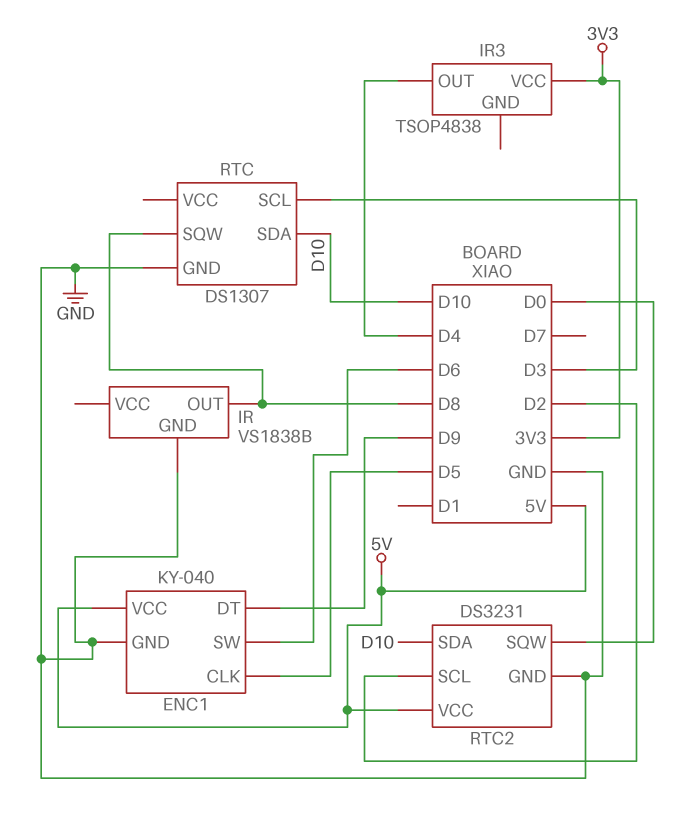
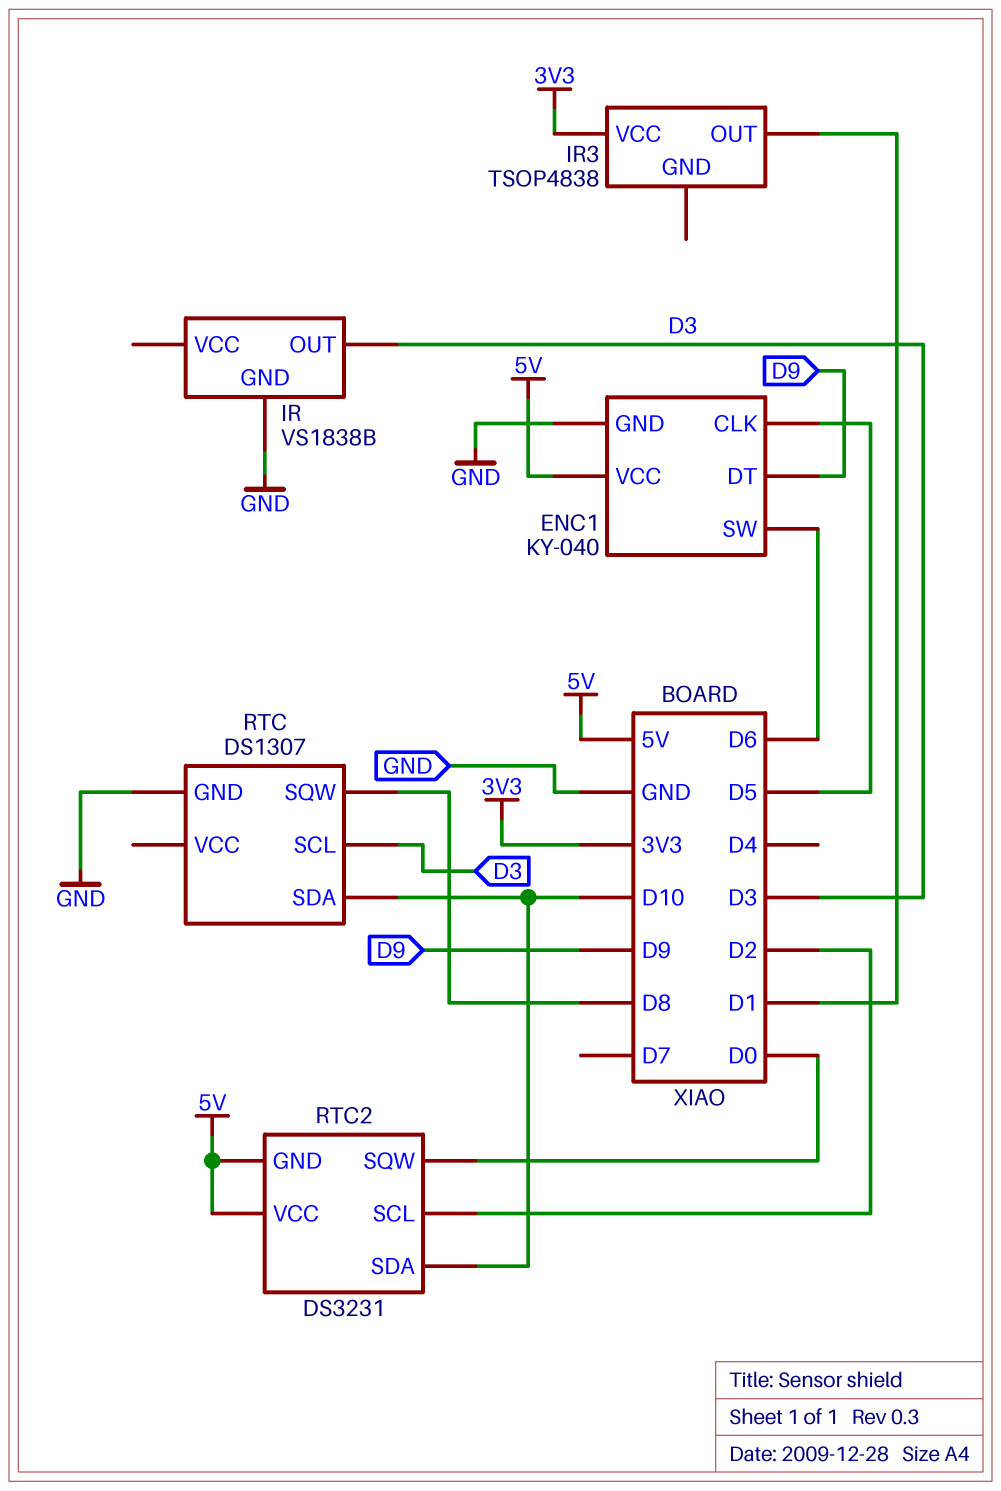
IR pin OUT: D8 -> D3
IR3 pin OUT: D4 -> D1
RTC2 pin GND: GND -> 5V

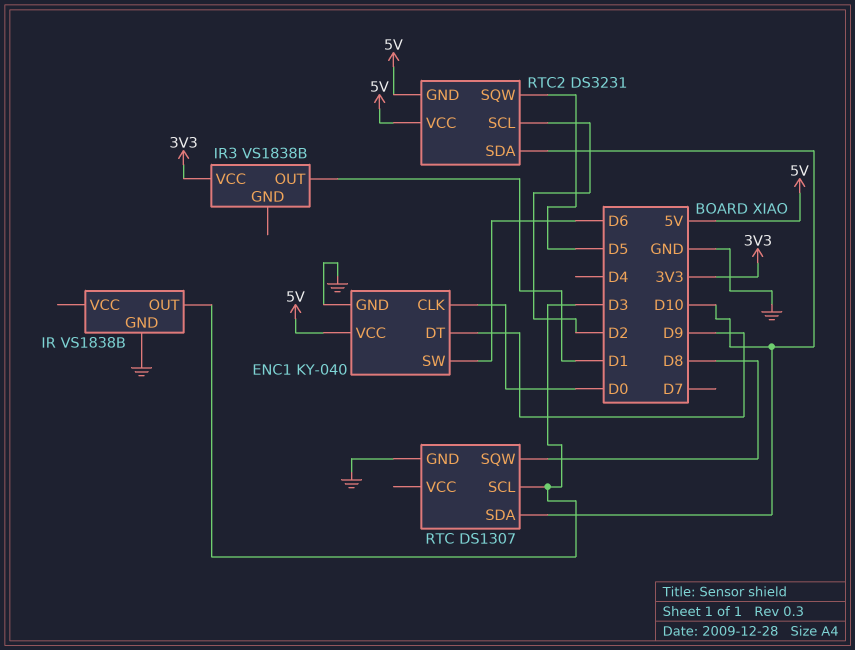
ENC1 pin CLK: D5 -> D0
IR3: TSOP4838 -> VS1838B
RTC2 pin SQW: D0 -> D5

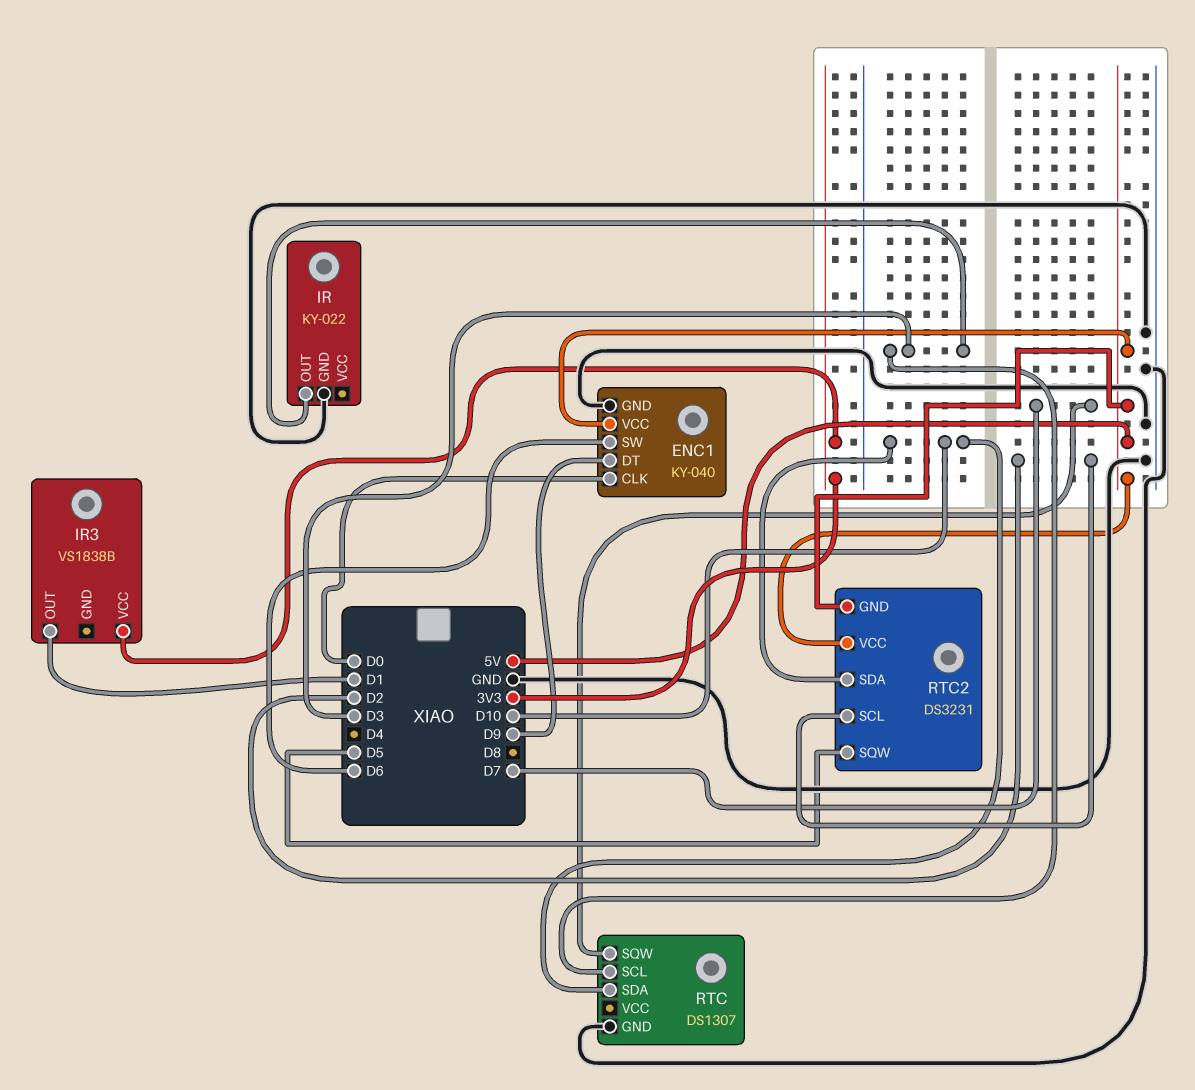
IR: VS1838B -> KY-022
RTC pin SQW: D8 -> D7

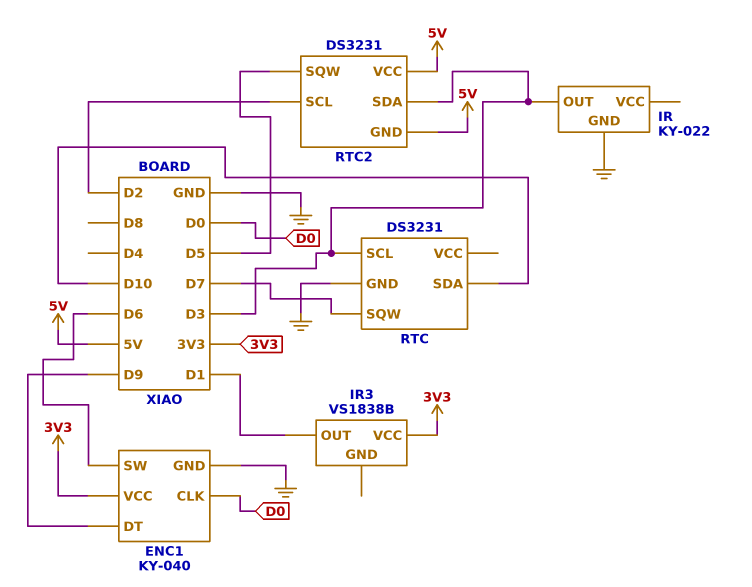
ENC1 pin VCC: 5V -> 3V3
RTC: DS1307 -> DS3231
RTC2 pin SDA: D10 -> D3

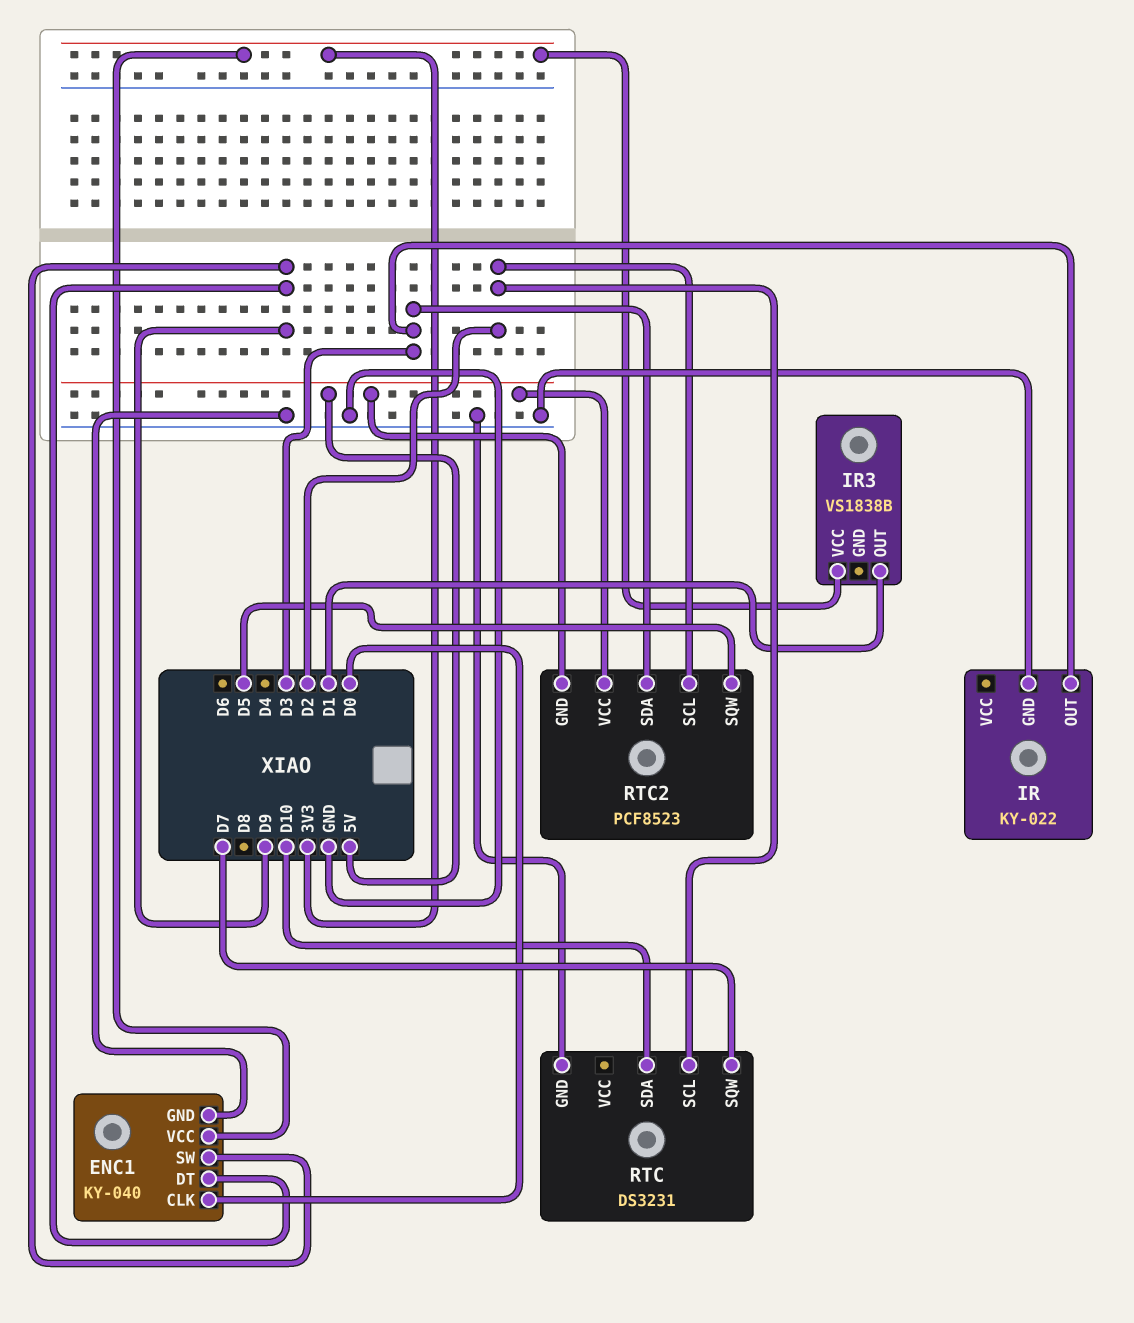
ENC1 pin SW: D6 -> D9
RTC pin SCL: D3 -> D2
RTC2: DS3231 -> PCF8523

